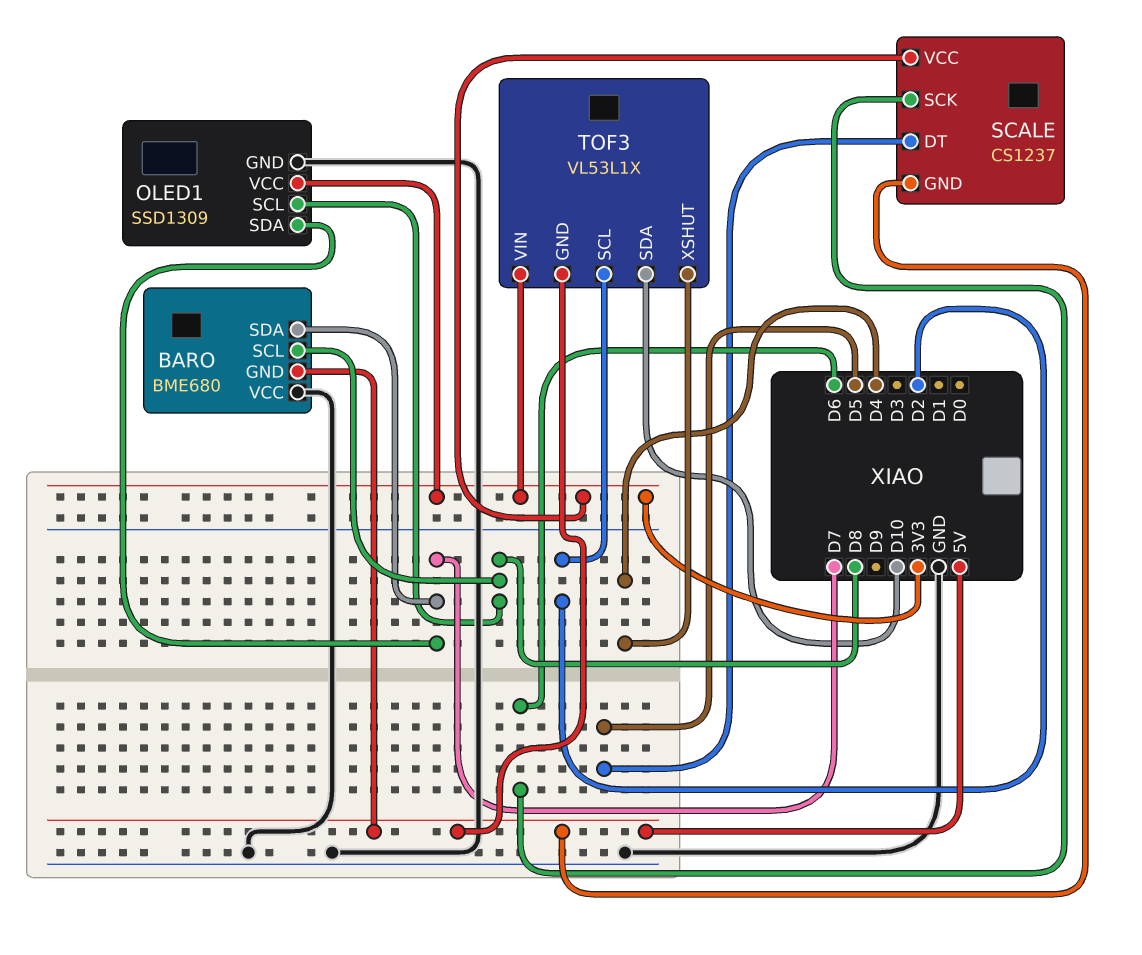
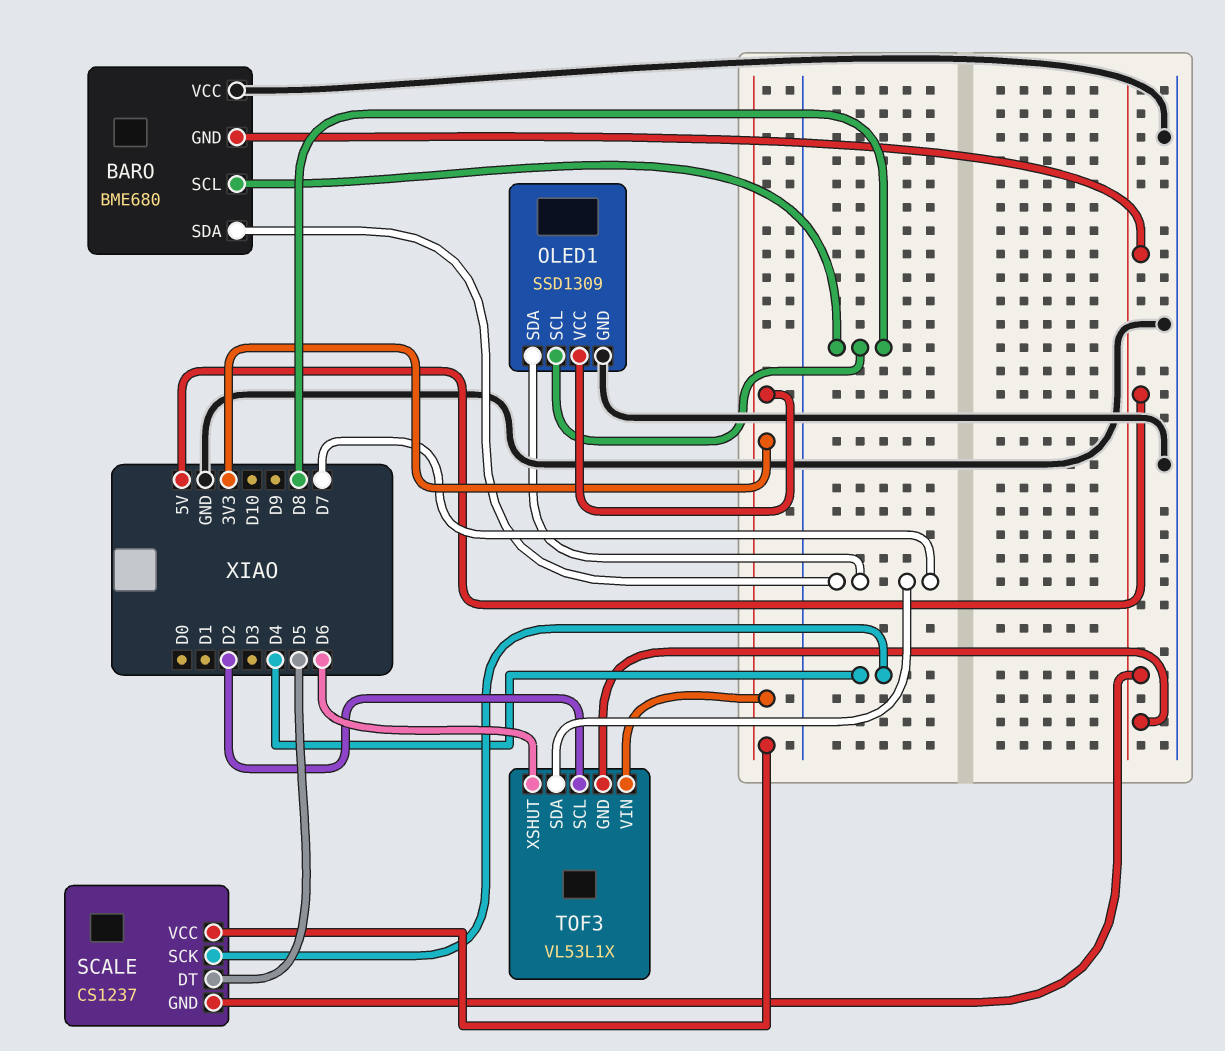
SCALE pin SCK: D6 -> D4
TOF3 pin SDA: D10 -> D7
TOF3 pin XSHUT: D4 -> D6

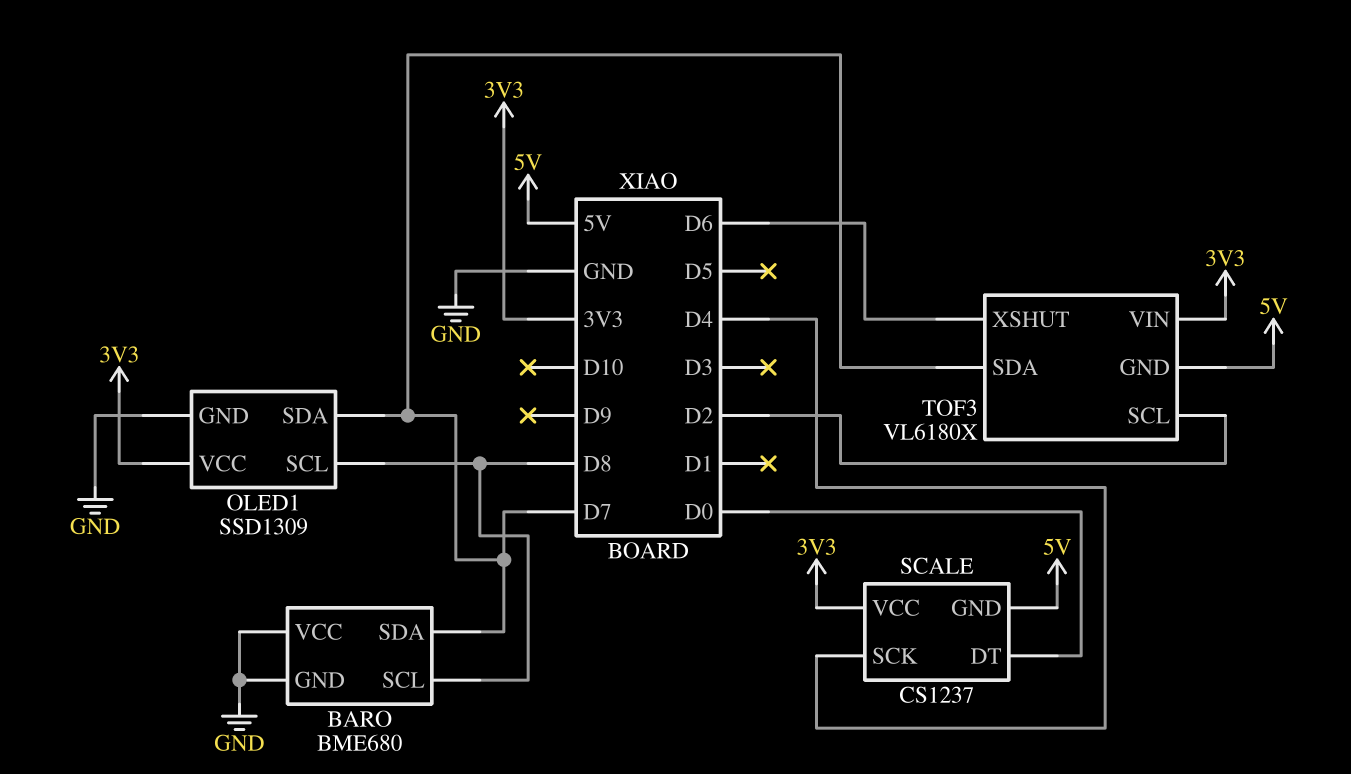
BARO pin GND: 5V -> GND
SCALE pin DT: D5 -> D0
TOF3: VL53L1X -> VL6180X

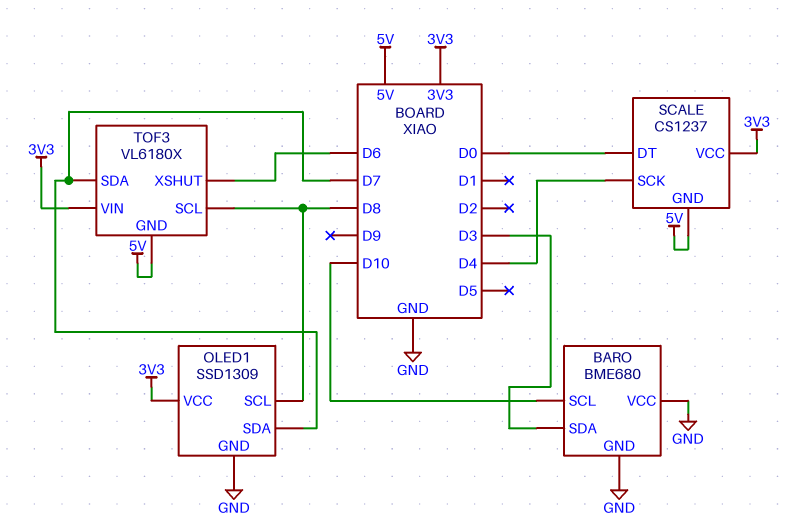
BARO pin SCL: D8 -> D10
BARO pin SDA: D7 -> D3
TOF3 pin SCL: D2 -> D8

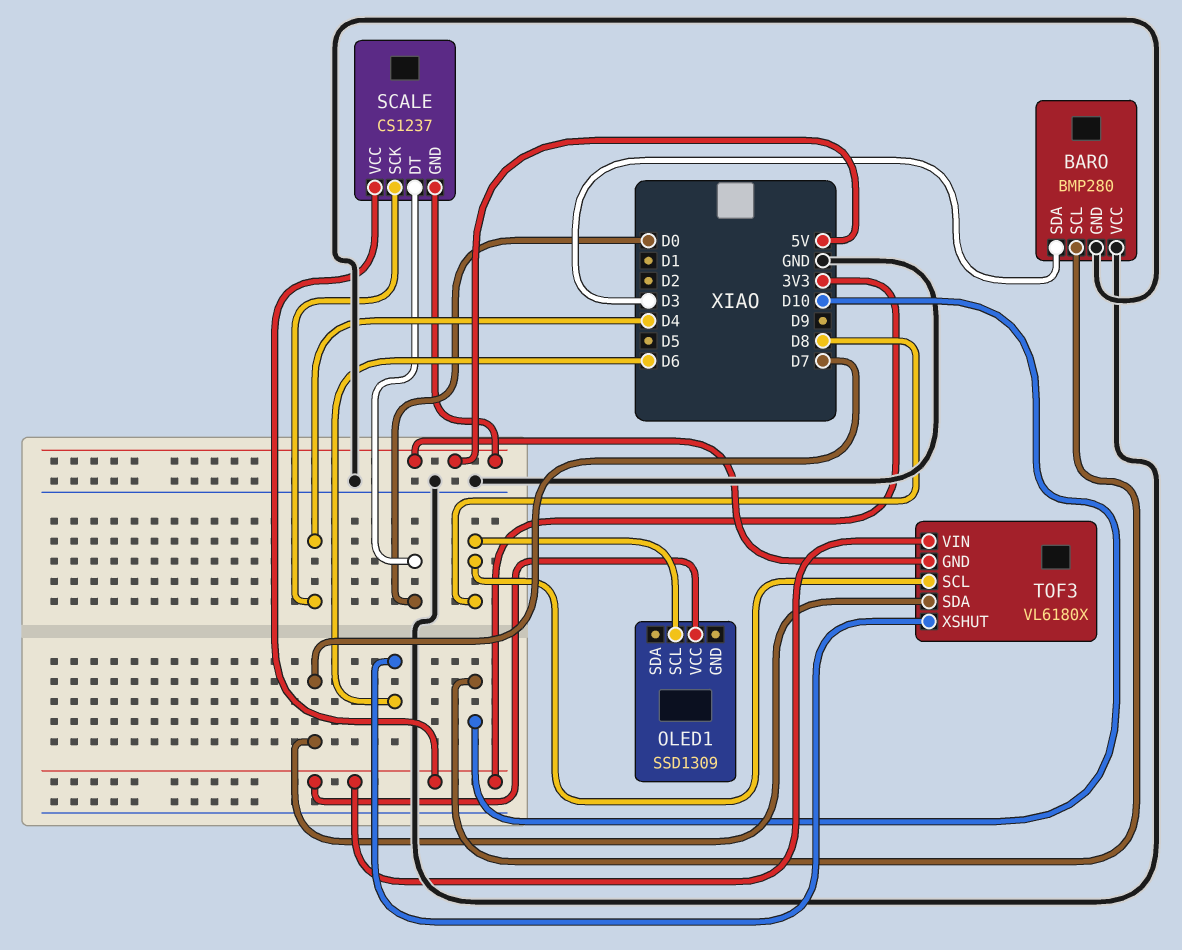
BARO: BME680 -> BMP280
OLED1 pin GND: GND -> none
OLED1 pin SDA: D7 -> none

